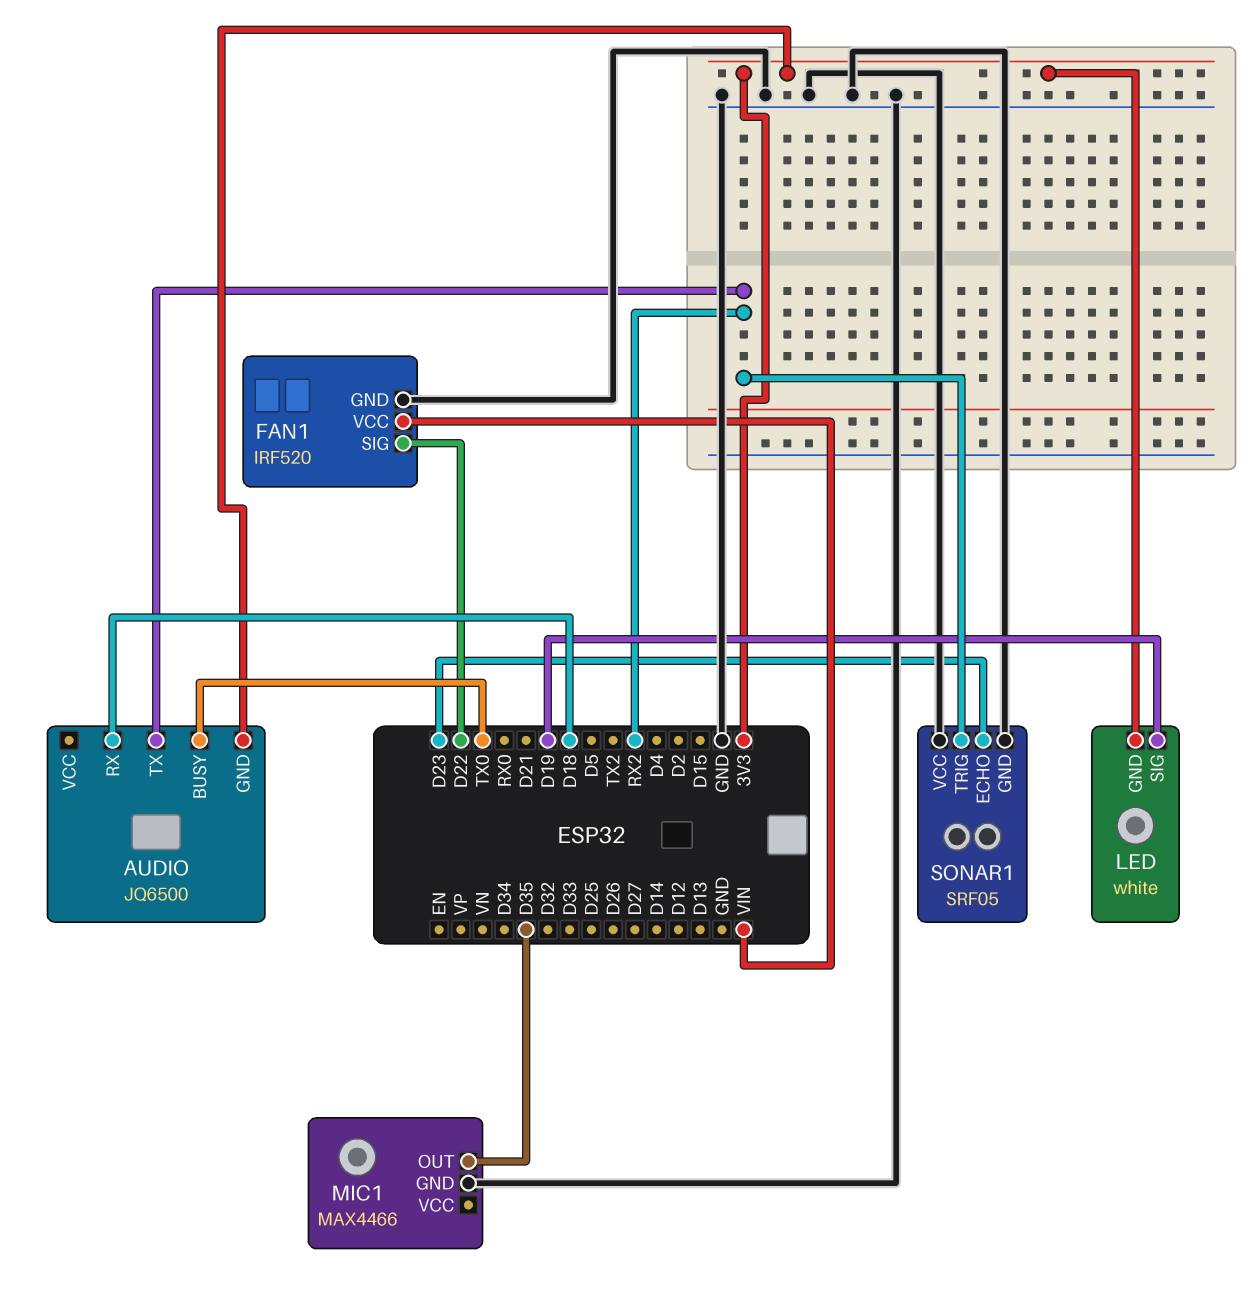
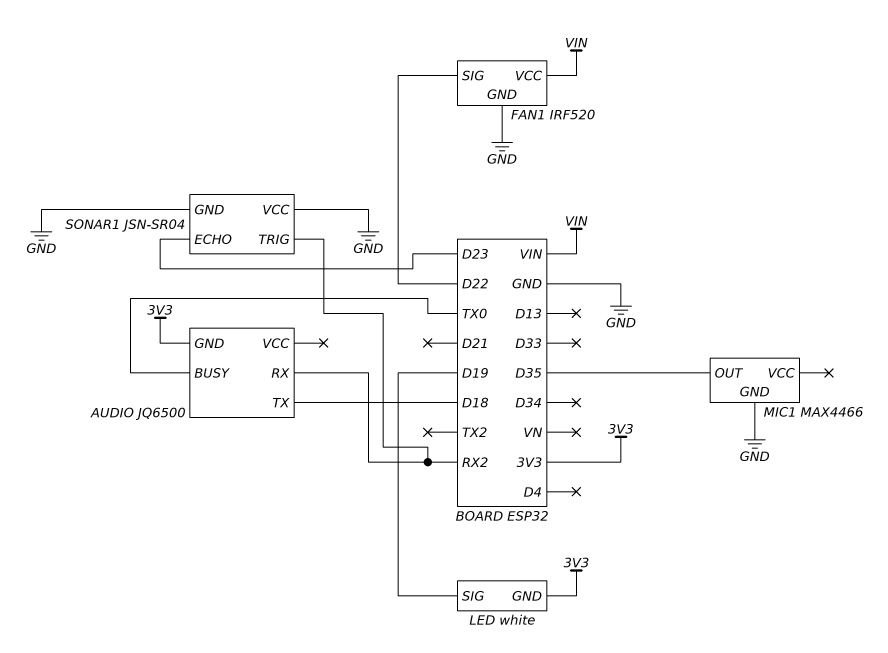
AUDIO pin RX: D18 -> RX2
AUDIO pin TX: RX2 -> D18
SONAR1: SRF05 -> JSN-SR04

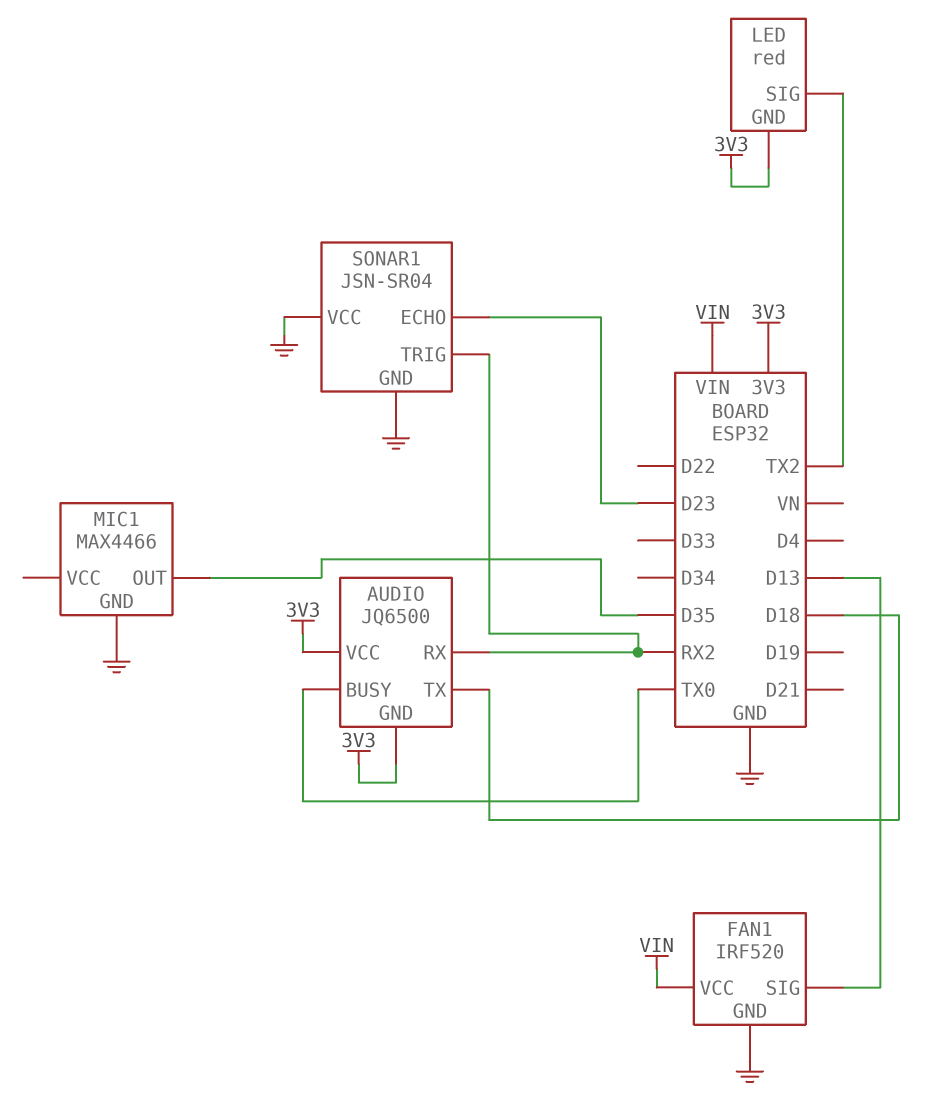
AUDIO pin VCC: none -> 3V3
FAN1 pin SIG: D22 -> D13
LED: white -> red
LED pin SIG: D19 -> TX2

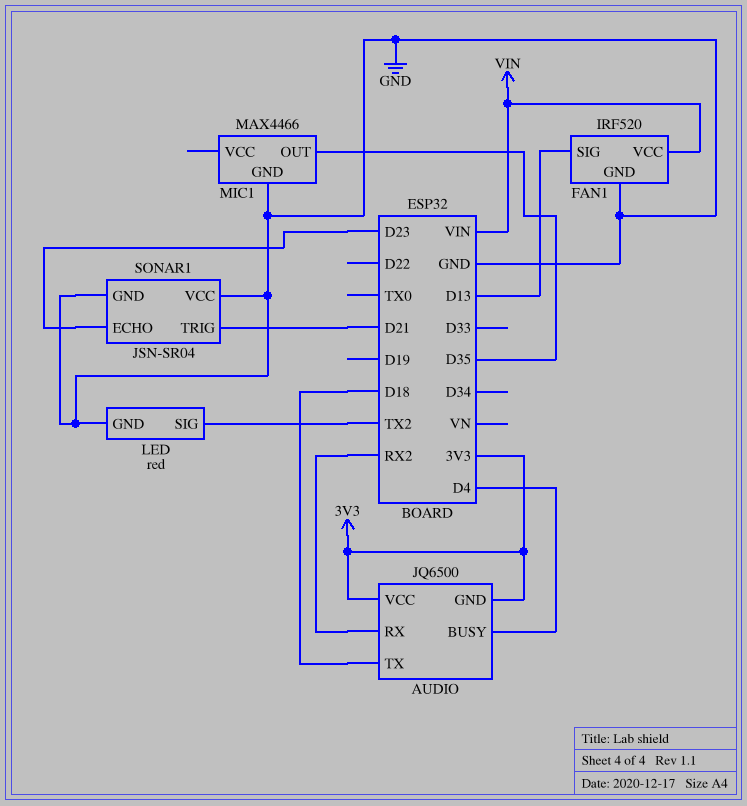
AUDIO pin BUSY: TX0 -> D4
LED pin GND: 3V3 -> GND
SONAR1 pin TRIG: RX2 -> D21

